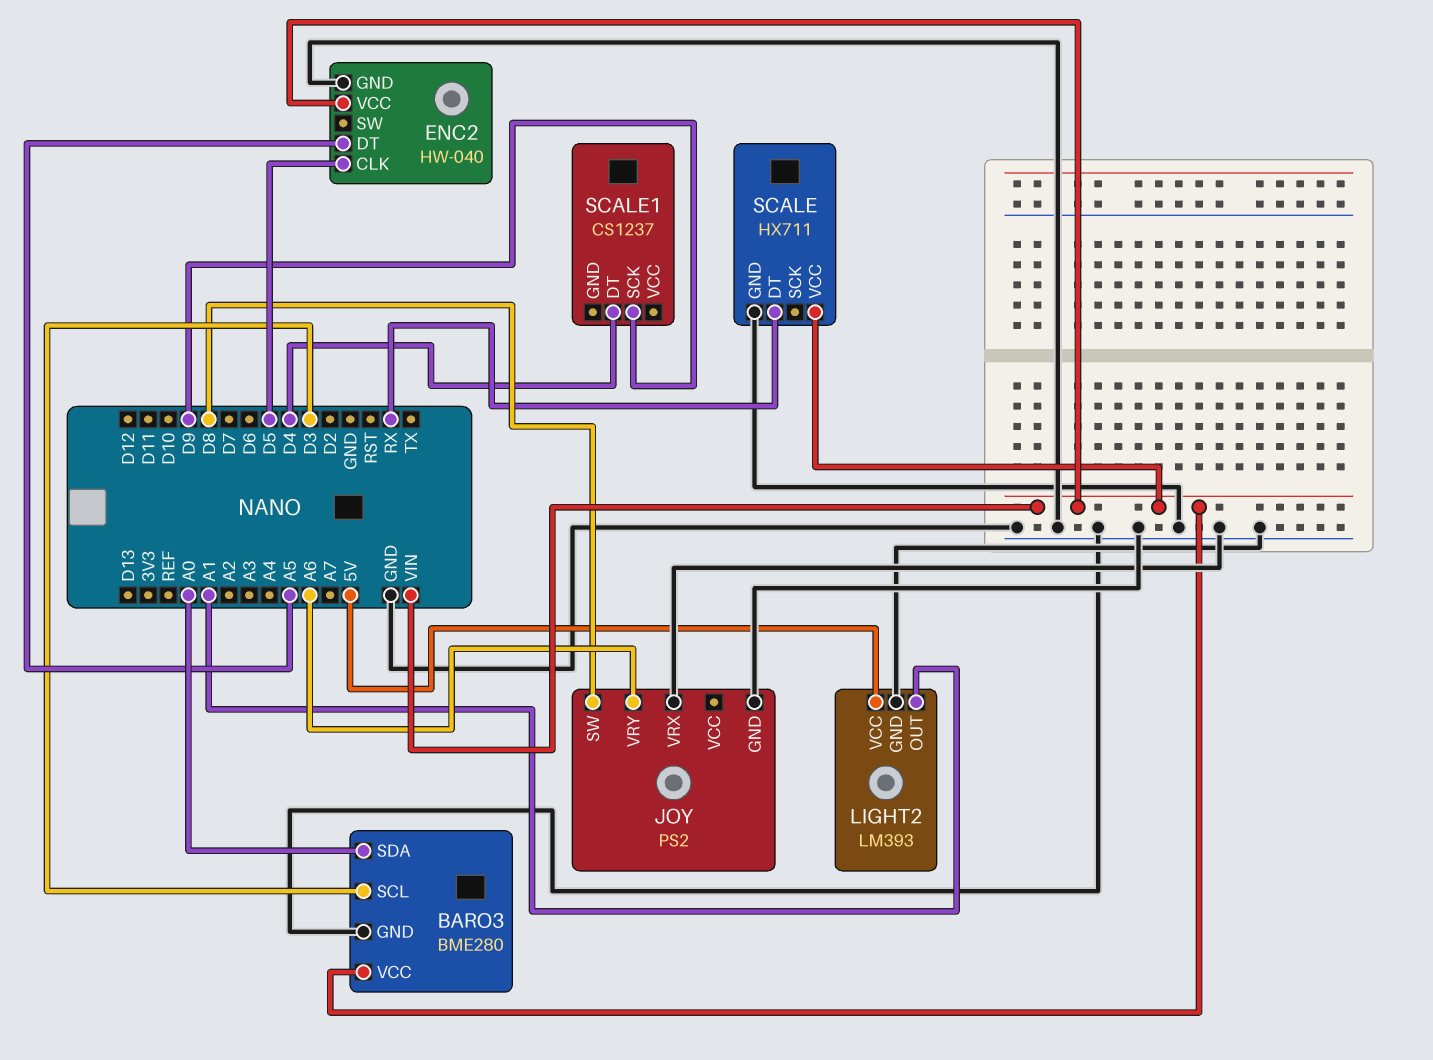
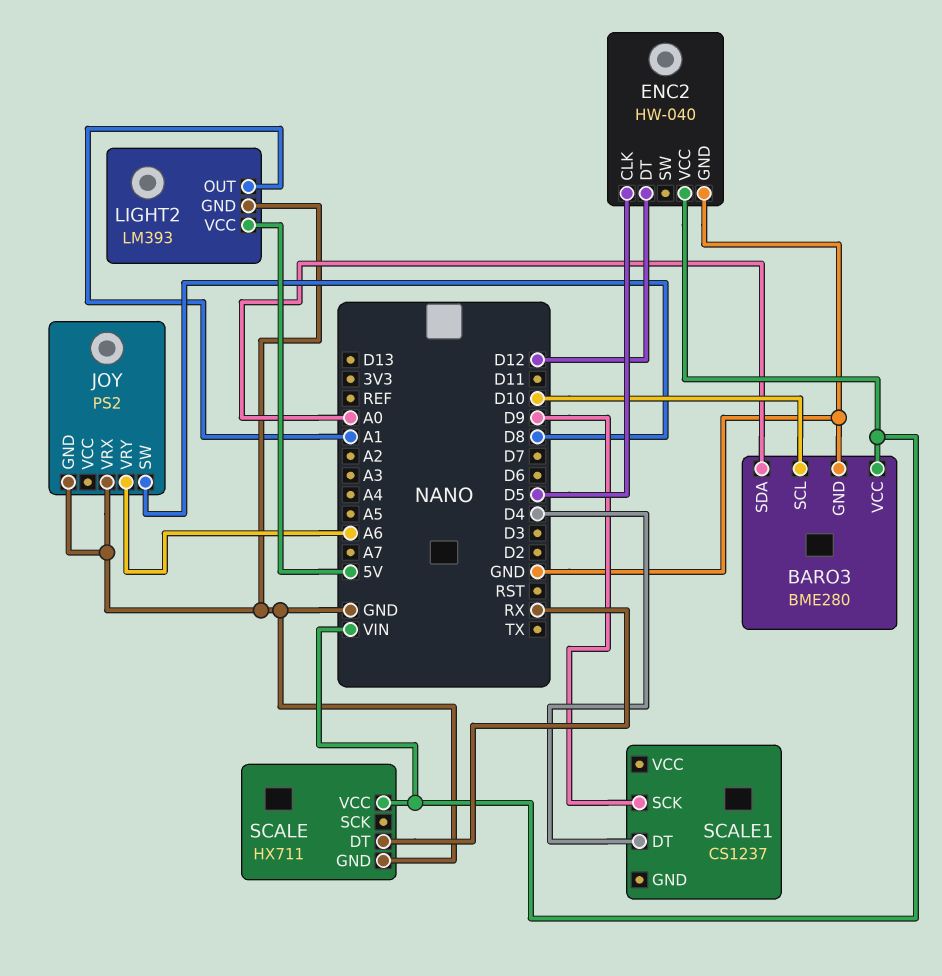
BARO3 pin SCL: D3 -> D10
ENC2 pin DT: A5 -> D12

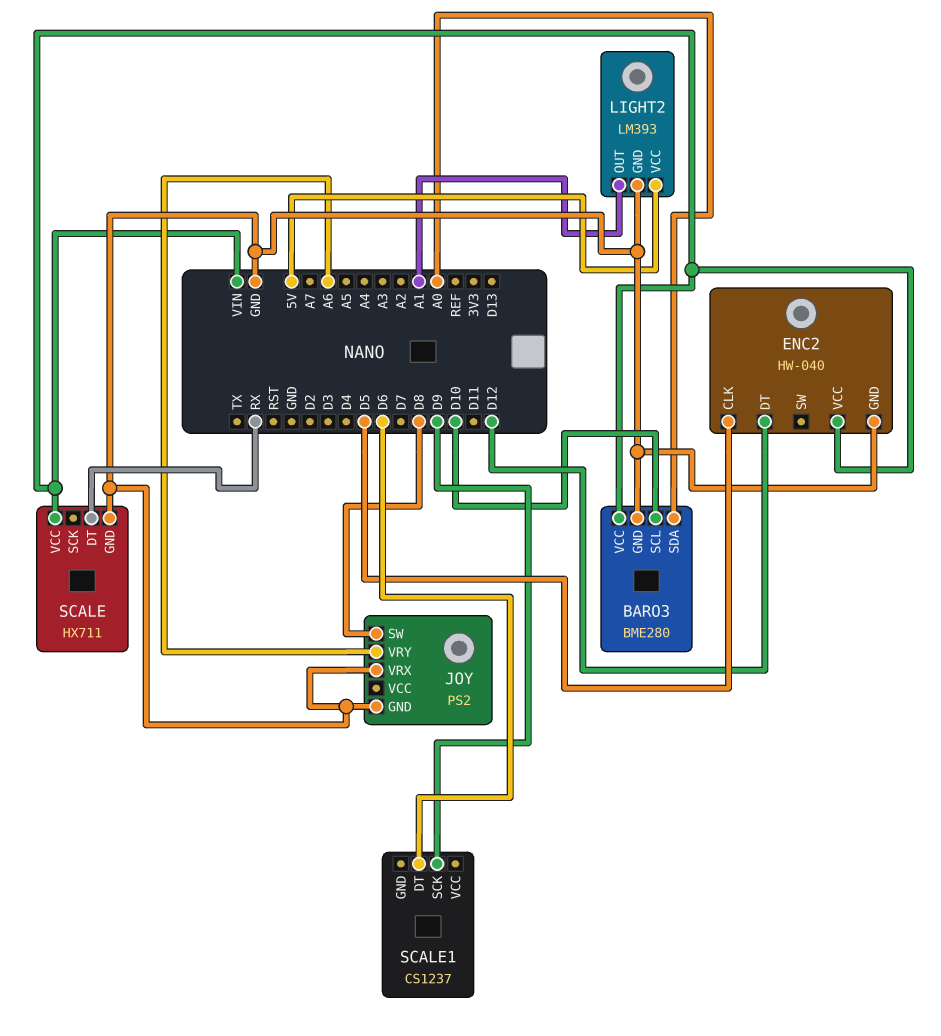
SCALE1 pin DT: D4 -> D6

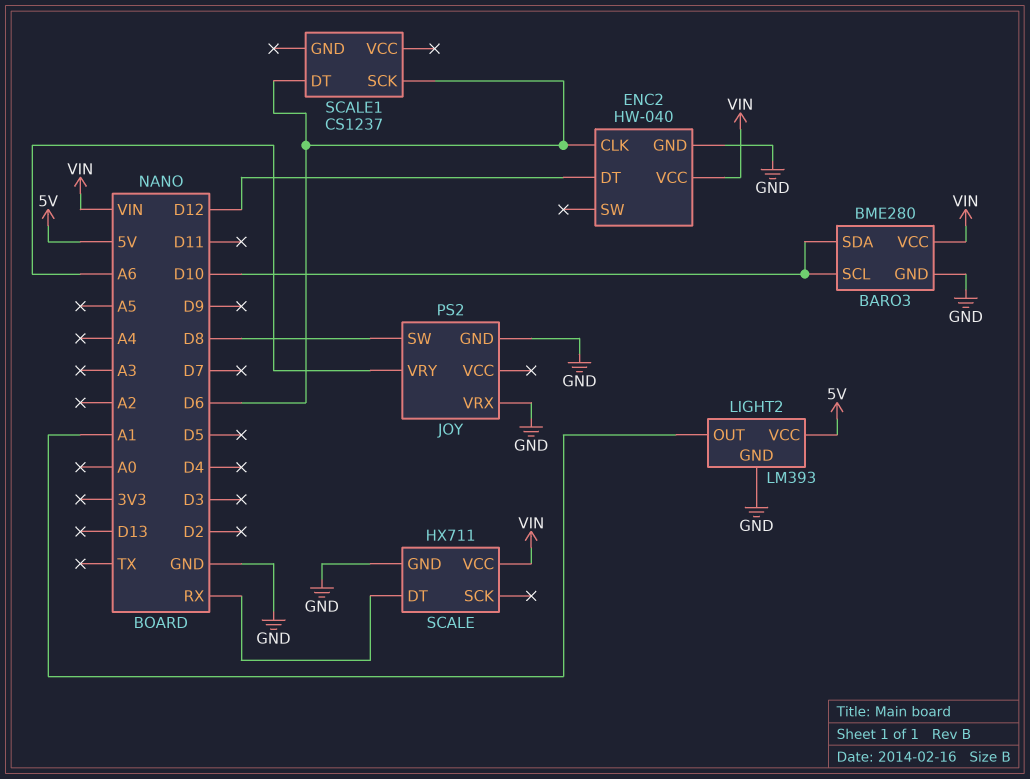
BARO3 pin SDA: A0 -> D10
ENC2 pin CLK: D5 -> D6
SCALE1 pin SCK: D9 -> D6

